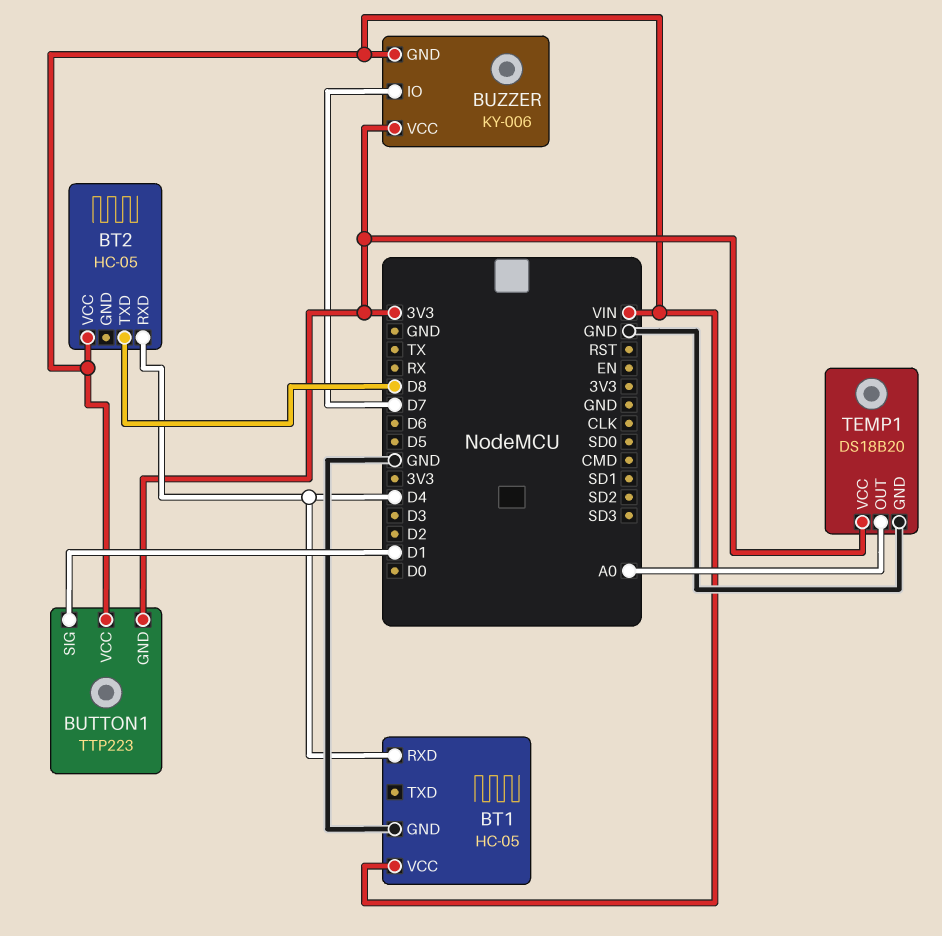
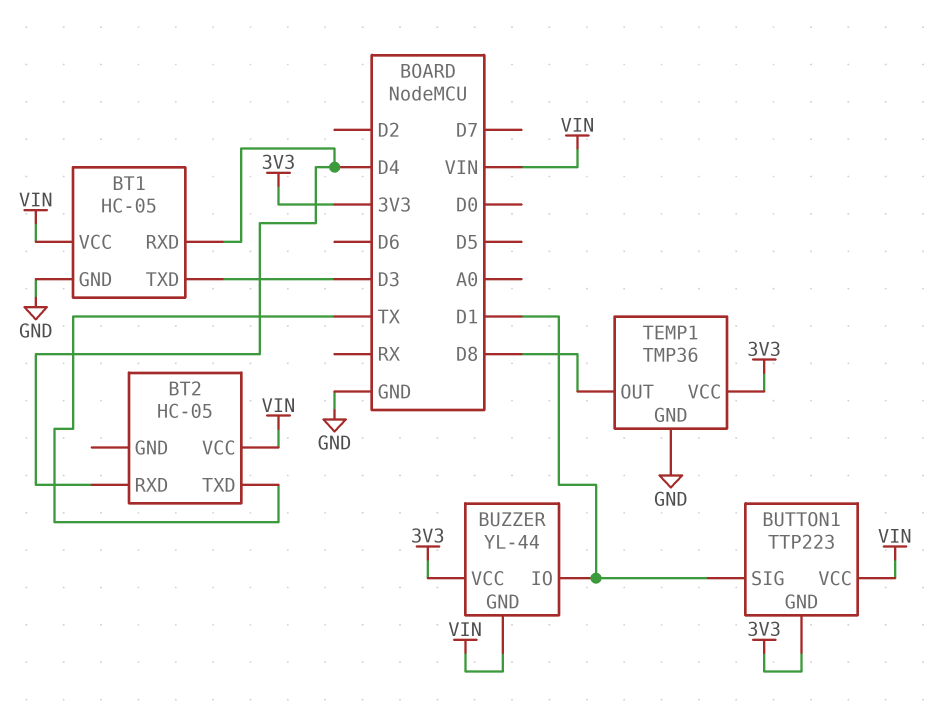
BT1 pin TXD: none -> D3
BT2 pin TXD: D8 -> TX
BUZZER: KY-006 -> YL-44
BUZZER pin IO: D7 -> D1
TEMP1: DS18B20 -> TMP36
TEMP1 pin OUT: A0 -> D8

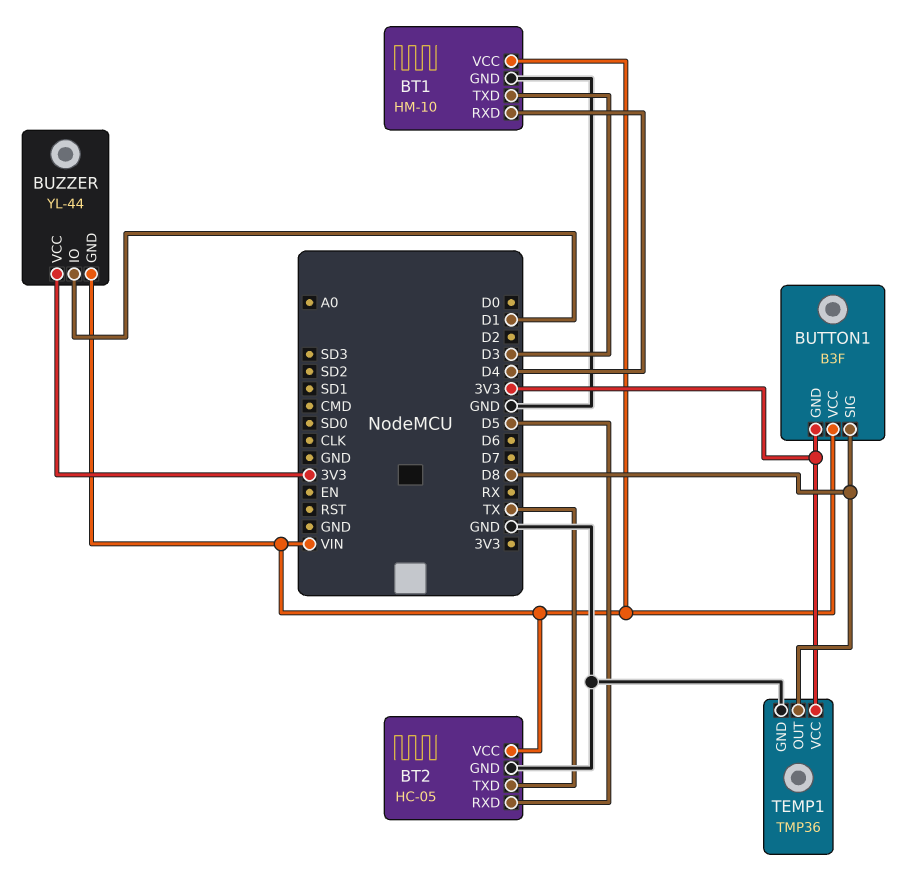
BT1: HC-05 -> HM-10
BT2 pin GND: none -> GND
BT2 pin RXD: D4 -> D5
BUTTON1: TTP223 -> B3F
BUTTON1 pin SIG: D1 -> D8

